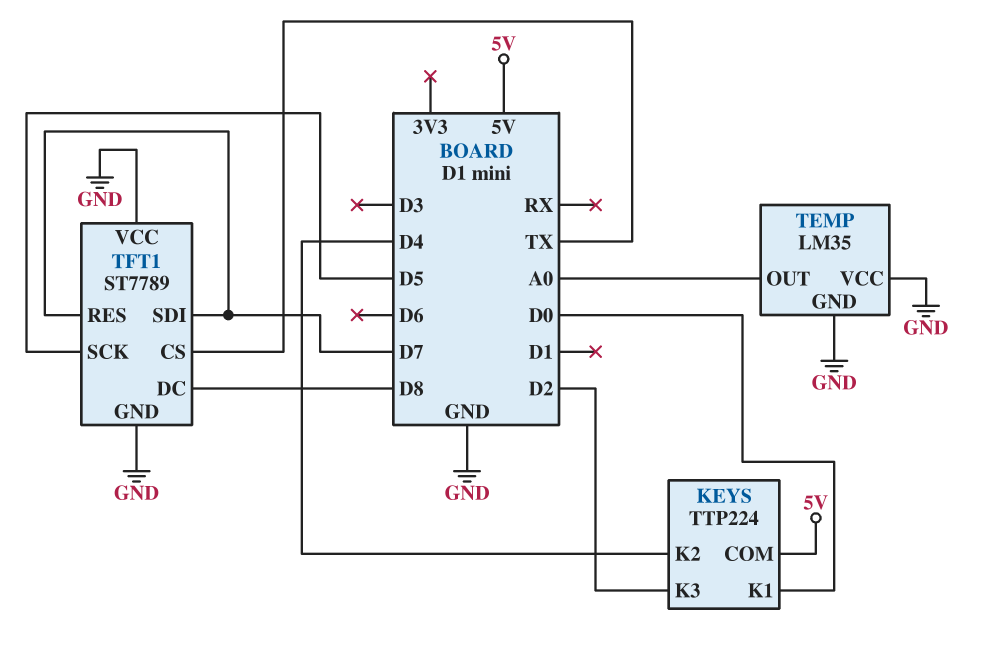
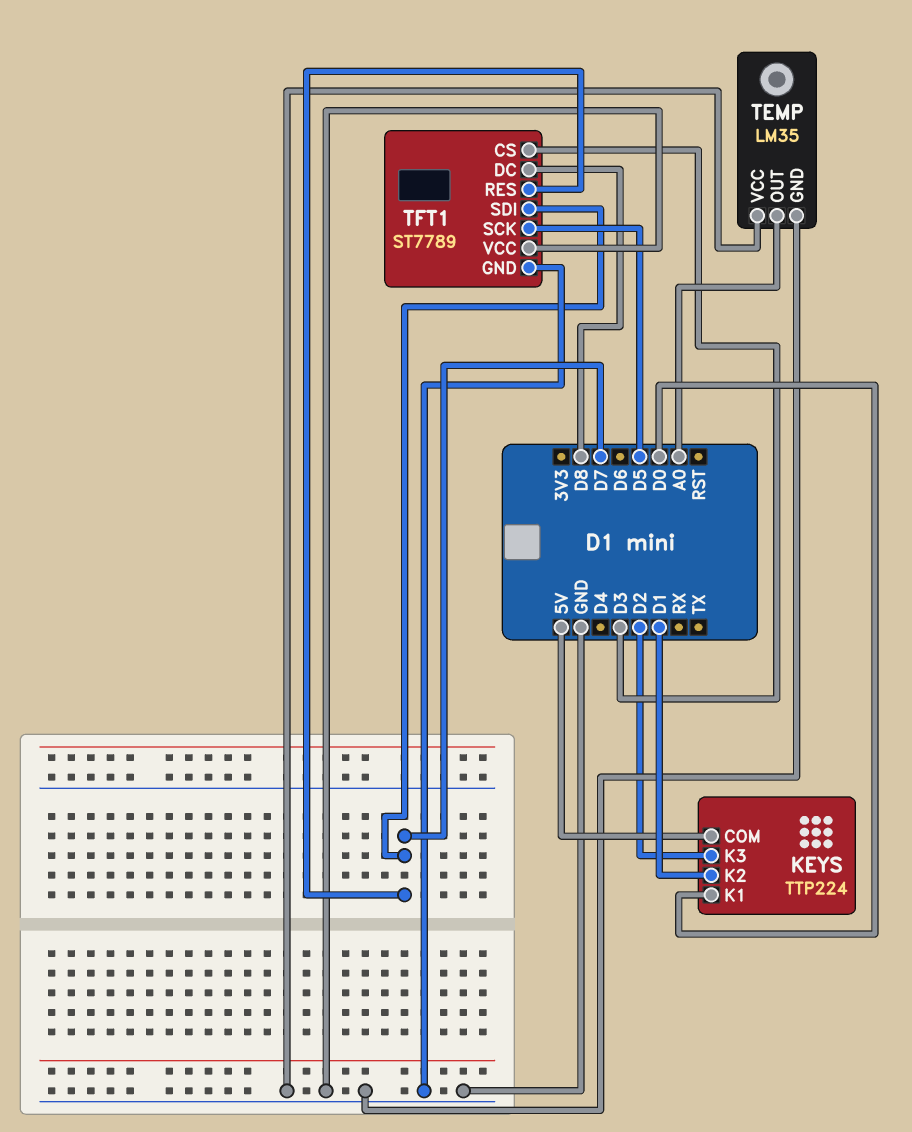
KEYS pin K2: D4 -> D1
TFT1 pin CS: TX -> D3

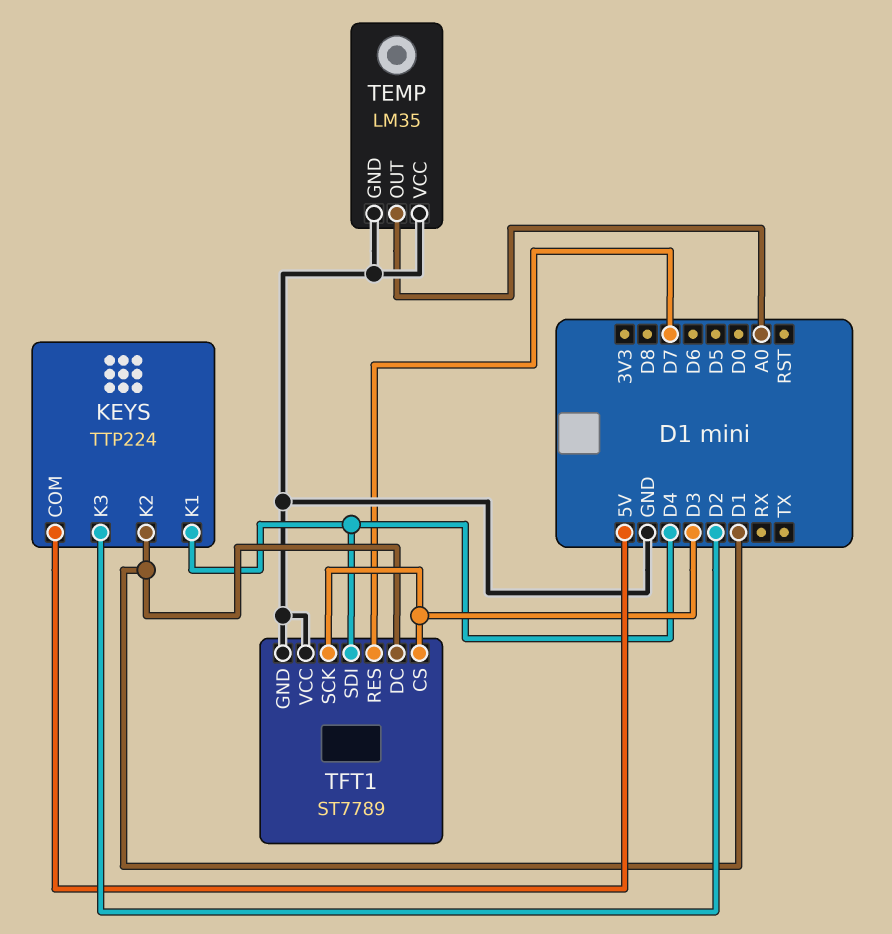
KEYS pin K1: D0 -> D4
TFT1 pin DC: D8 -> D1
TFT1 pin SCK: D5 -> D3
TFT1 pin SDI: D7 -> D4

